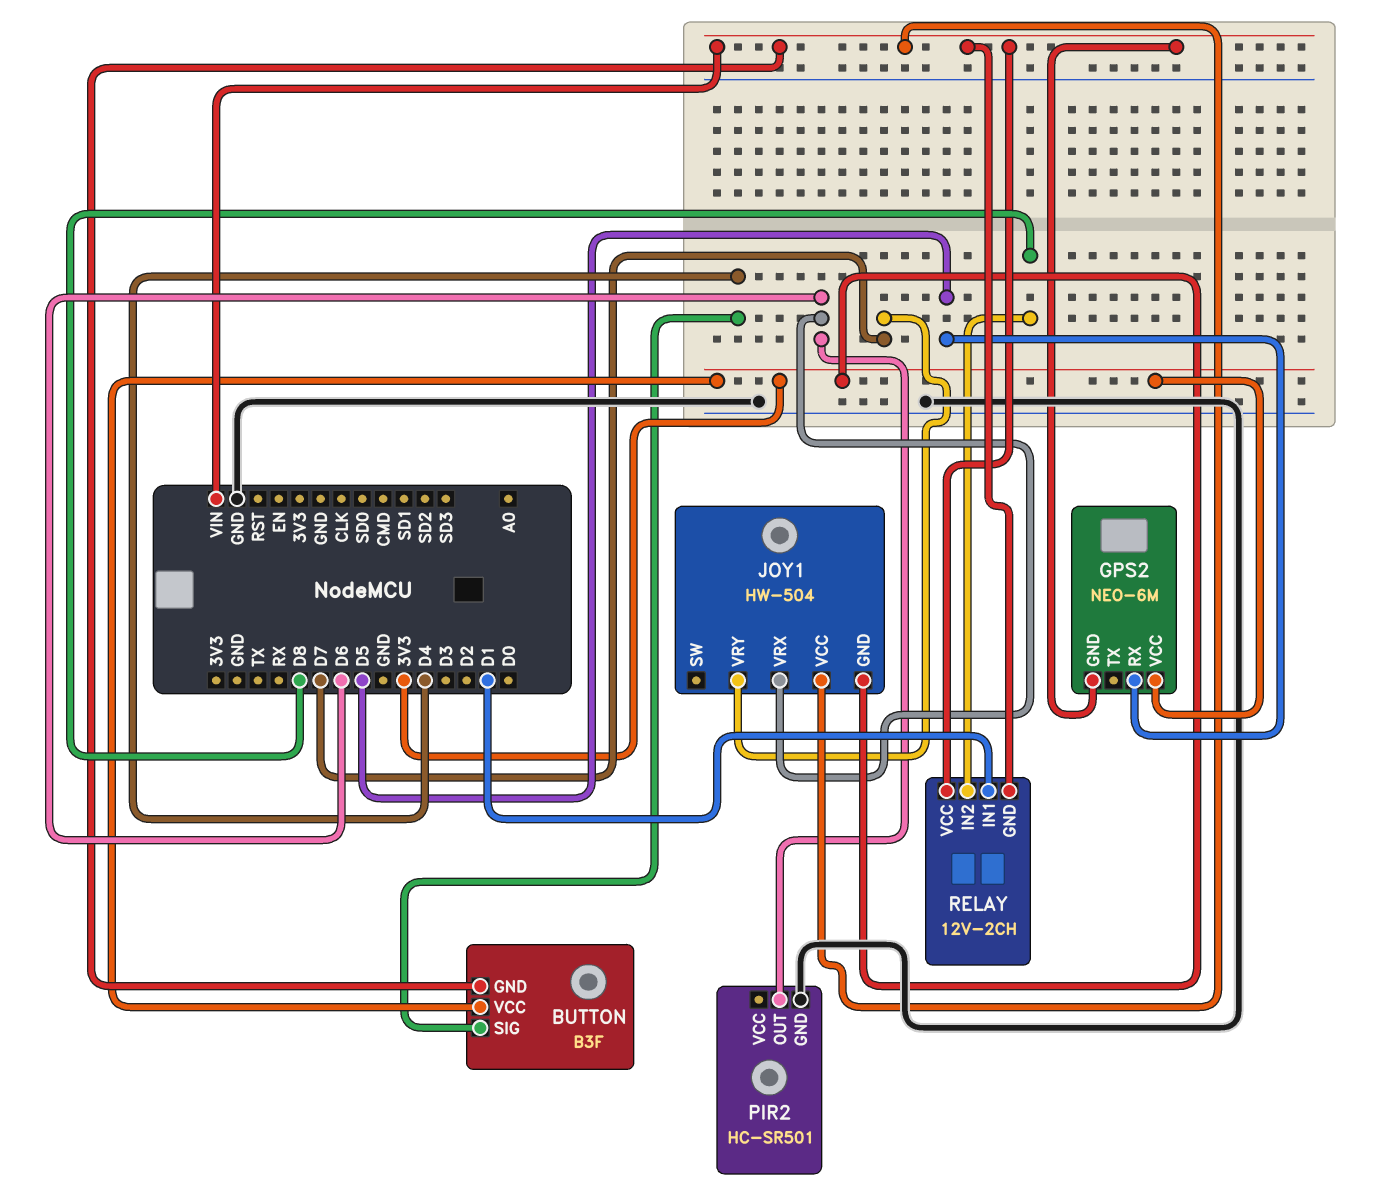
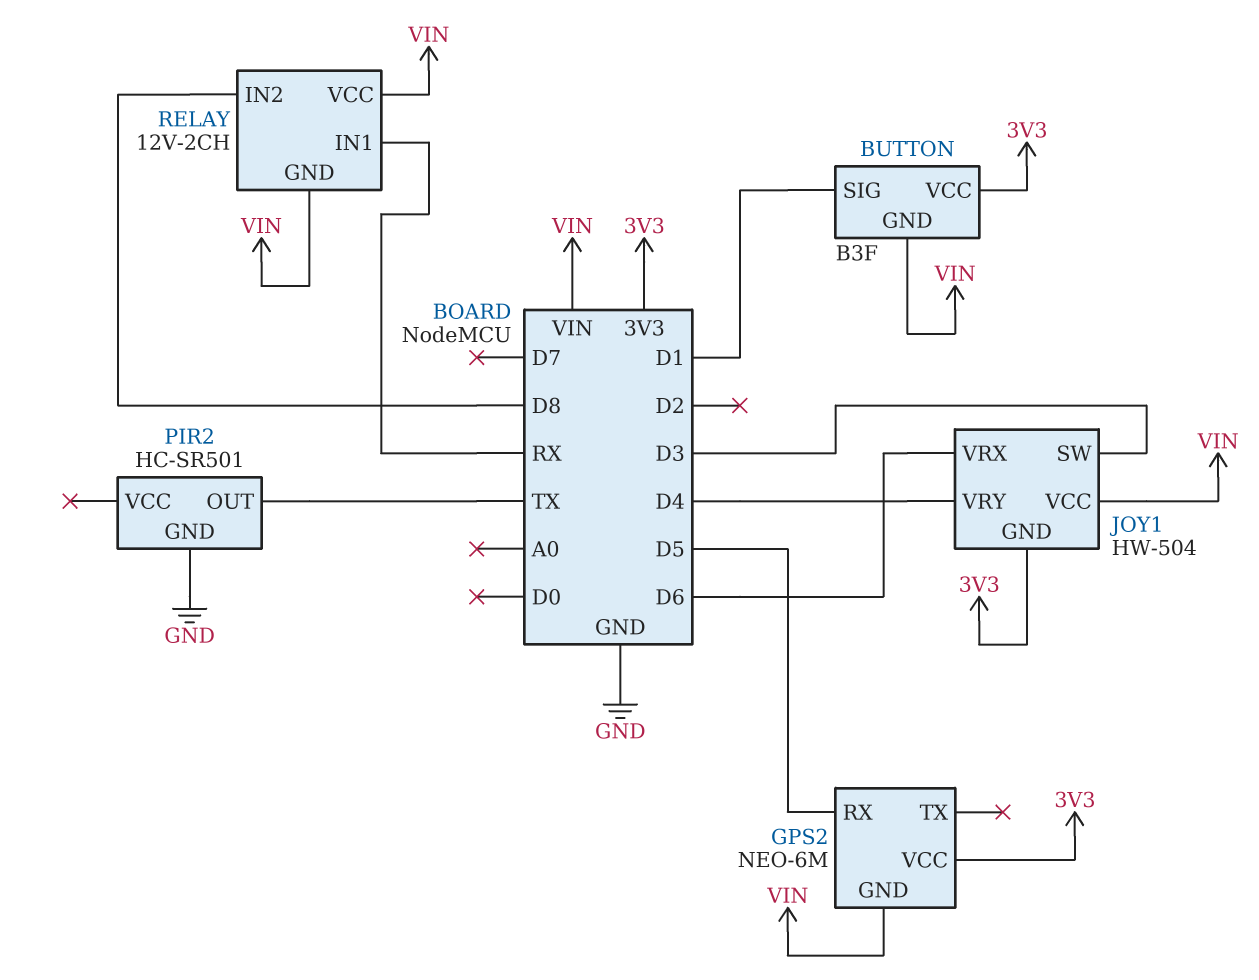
BUTTON pin SIG: D4 -> D1
JOY1 pin SW: none -> D3
JOY1 pin VRY: D7 -> D4
PIR2 pin OUT: D6 -> TX
RELAY pin IN1: D1 -> RX

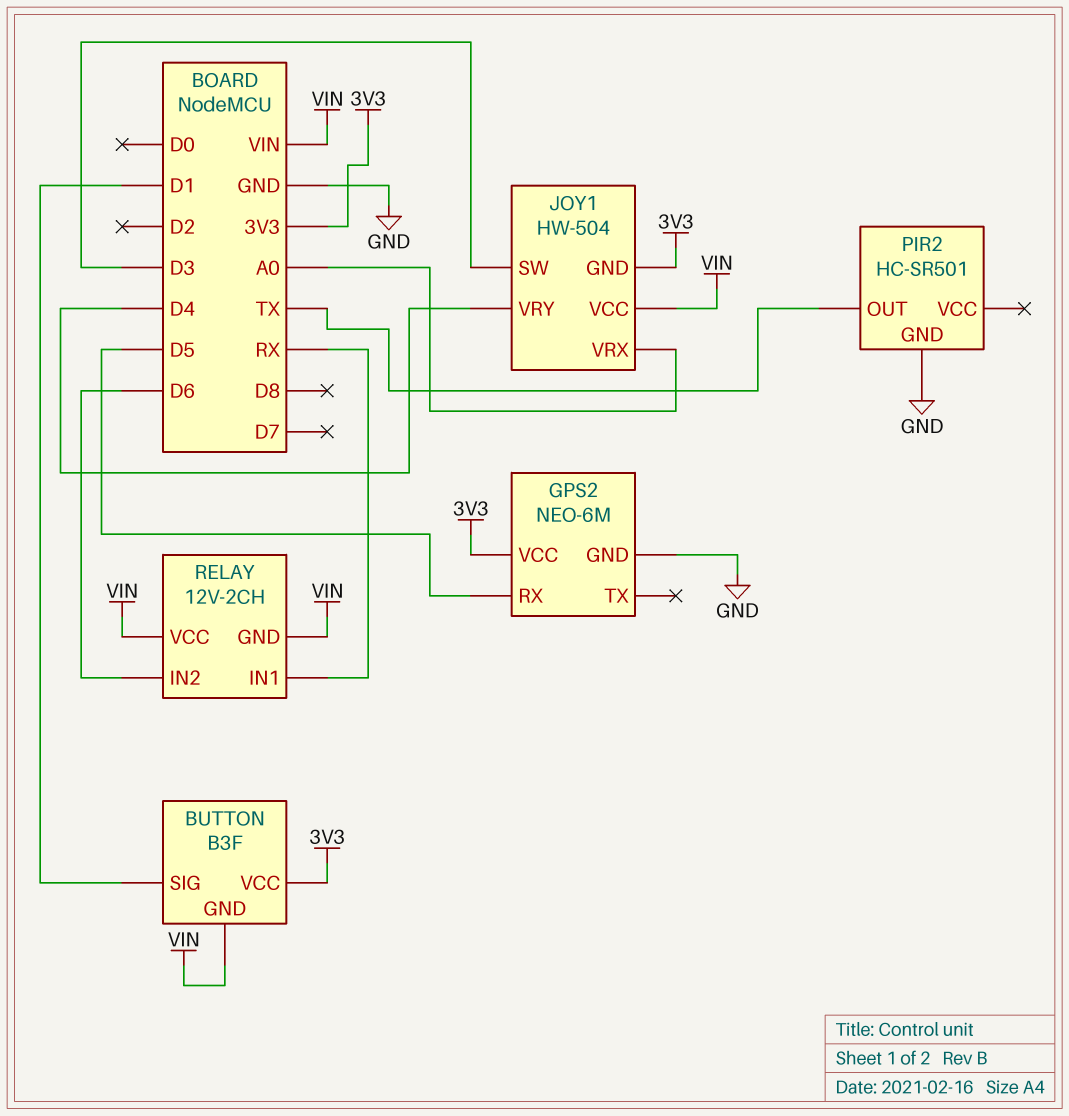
GPS2 pin GND: VIN -> GND
JOY1 pin VRX: D6 -> A0
RELAY pin IN2: D8 -> D6

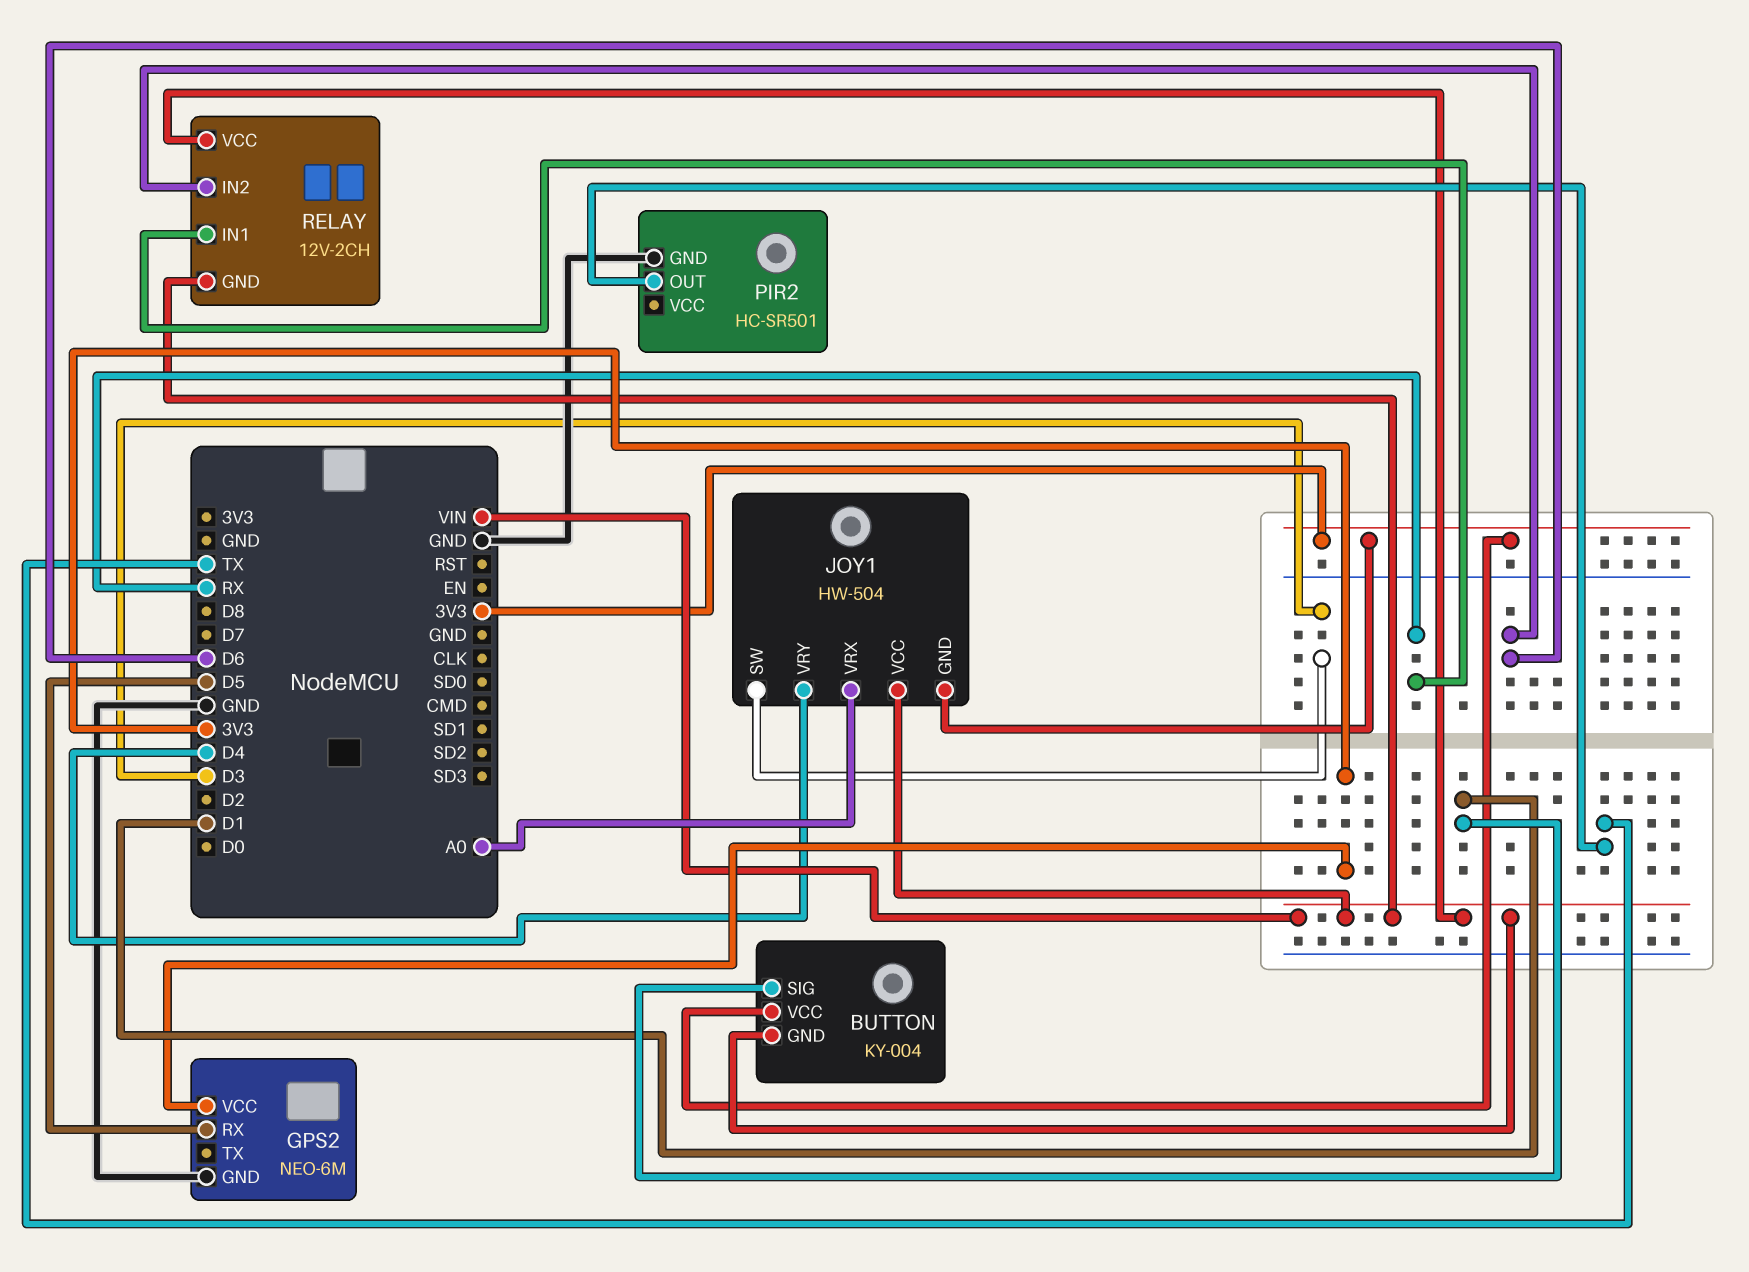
BUTTON: B3F -> KY-004

